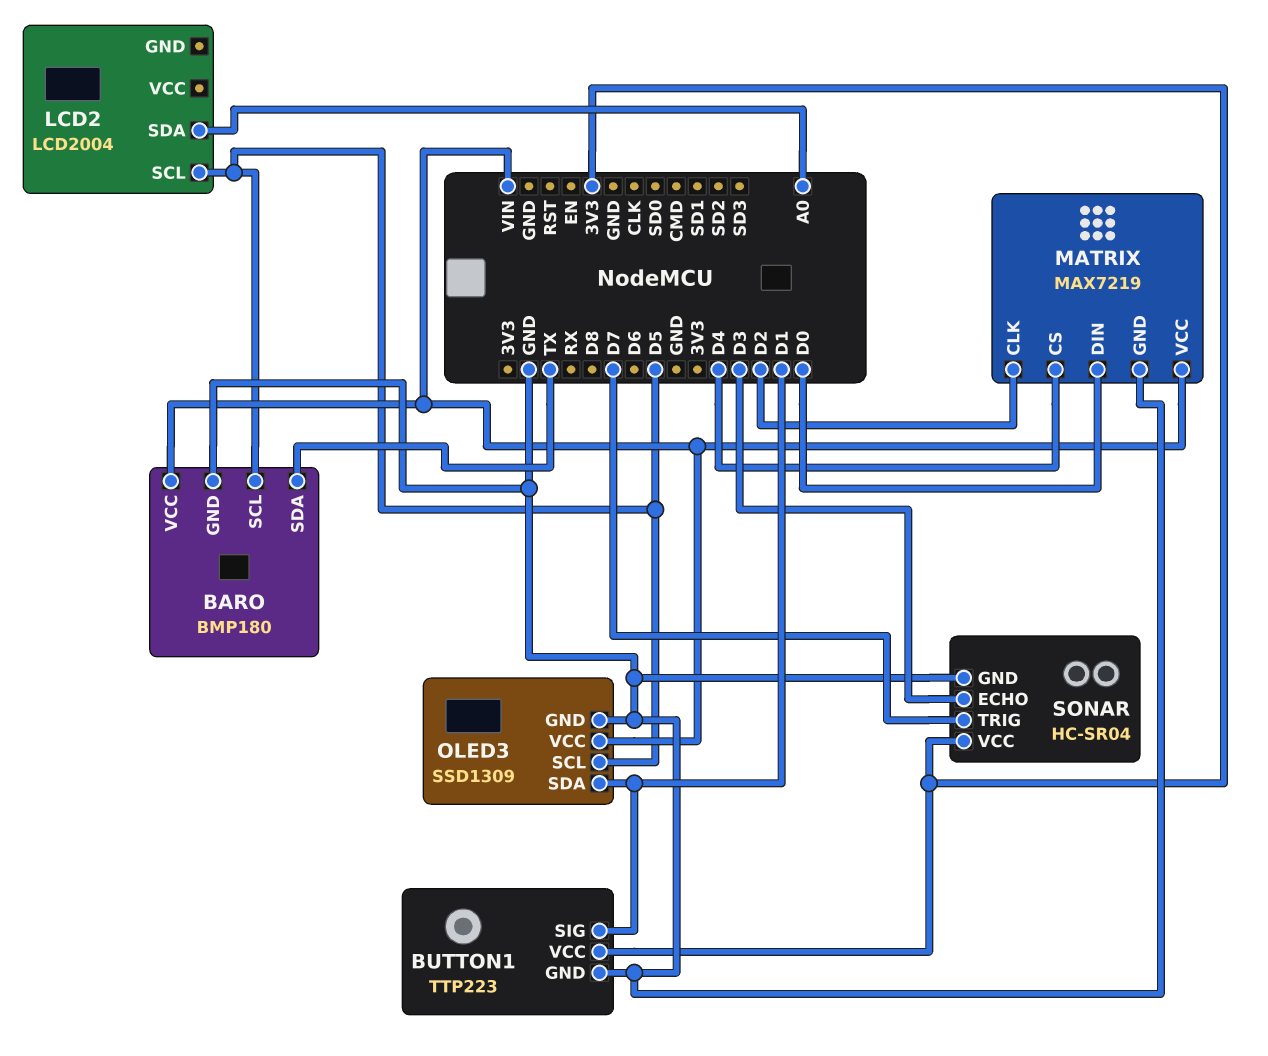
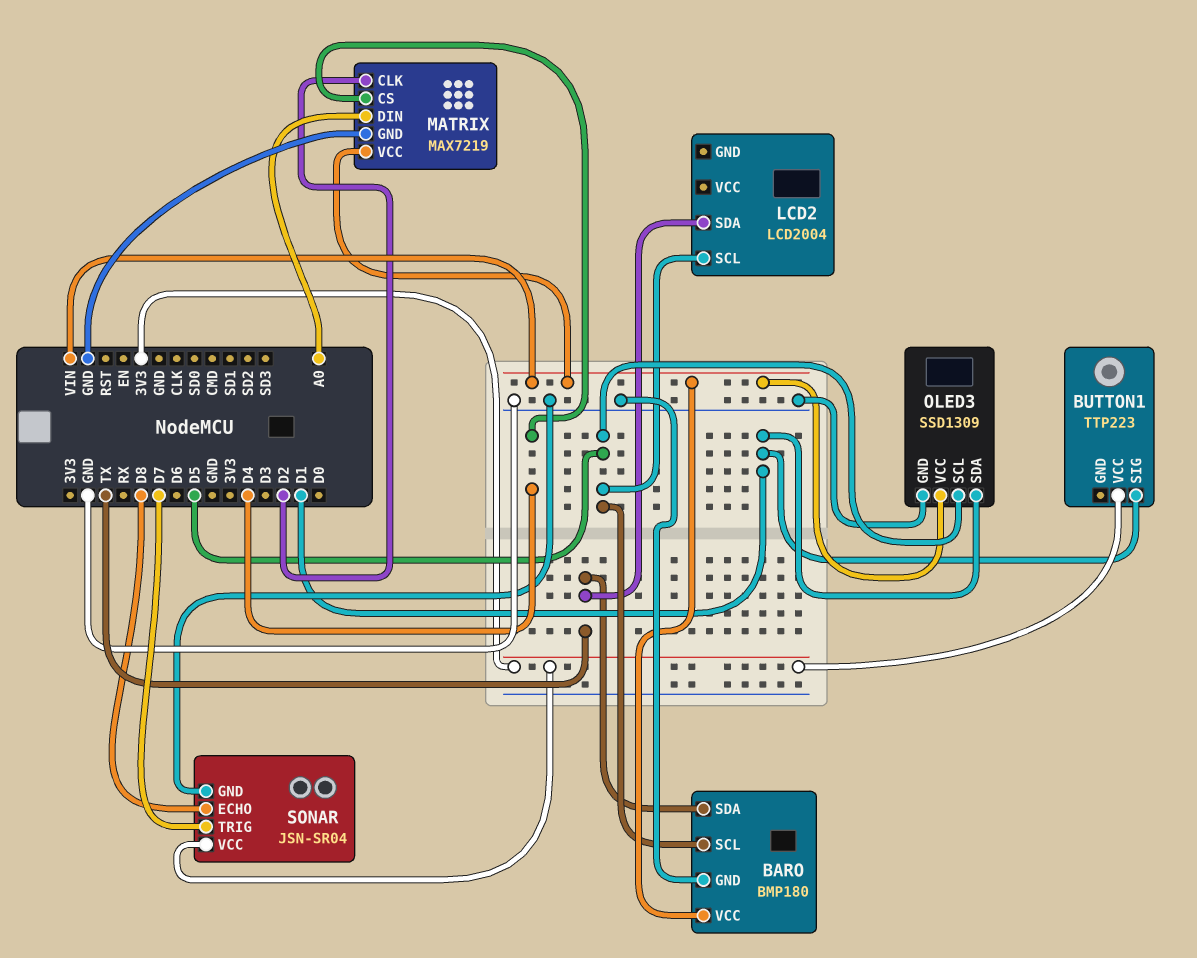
BUTTON1 pin GND: GND -> none
LCD2 pin SDA: A0 -> TX
MATRIX pin DIN: D0 -> A0
SONAR: HC-SR04 -> JSN-SR04
SONAR pin ECHO: D3 -> D8

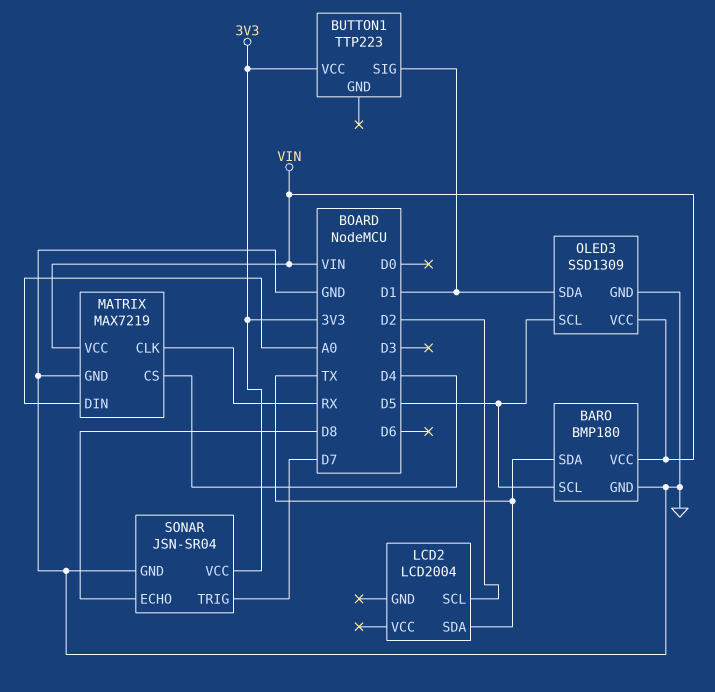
LCD2 pin SCL: D5 -> D2
MATRIX pin CLK: D2 -> RX

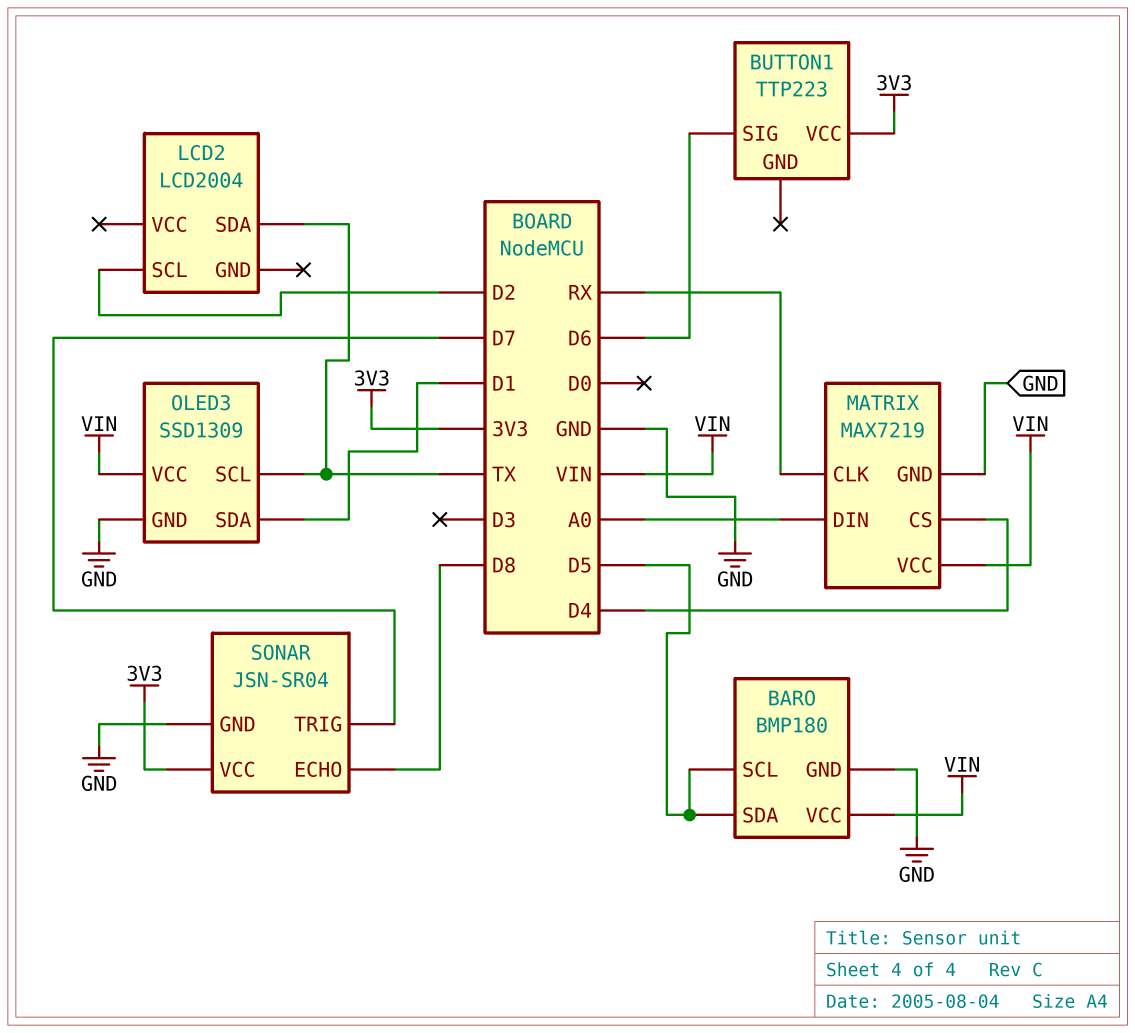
BARO pin SDA: TX -> D5
BUTTON1 pin SIG: D1 -> D6
OLED3 pin SCL: D5 -> TX

